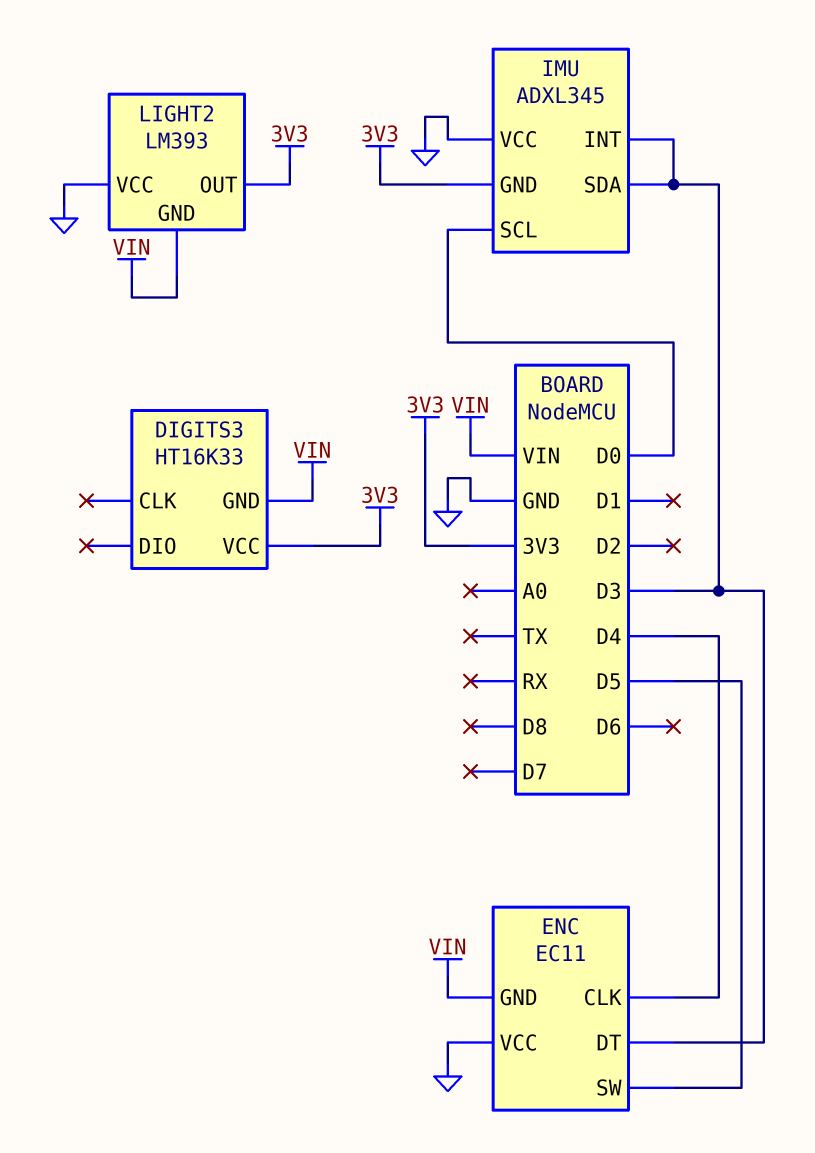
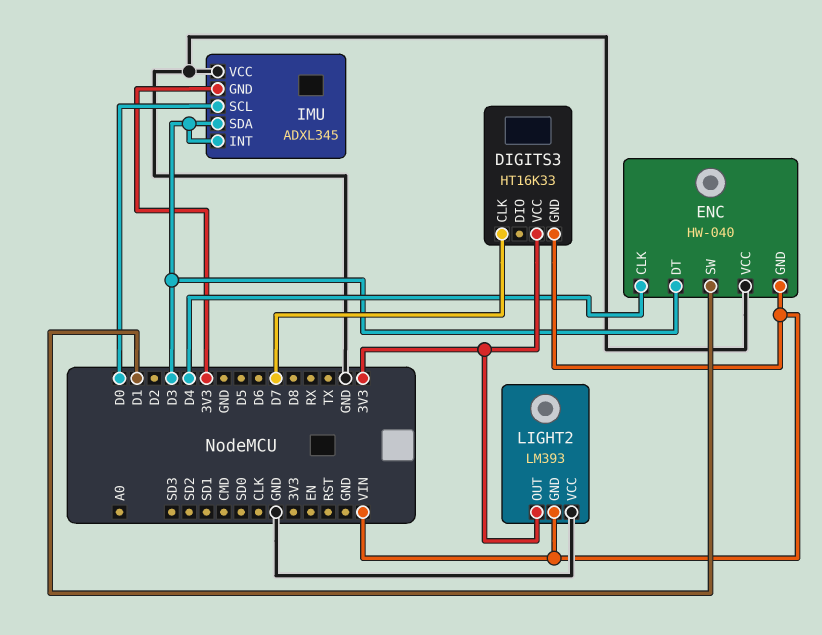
DIGITS3 pin CLK: none -> D7
ENC: EC11 -> HW-040
ENC pin SW: D5 -> D1

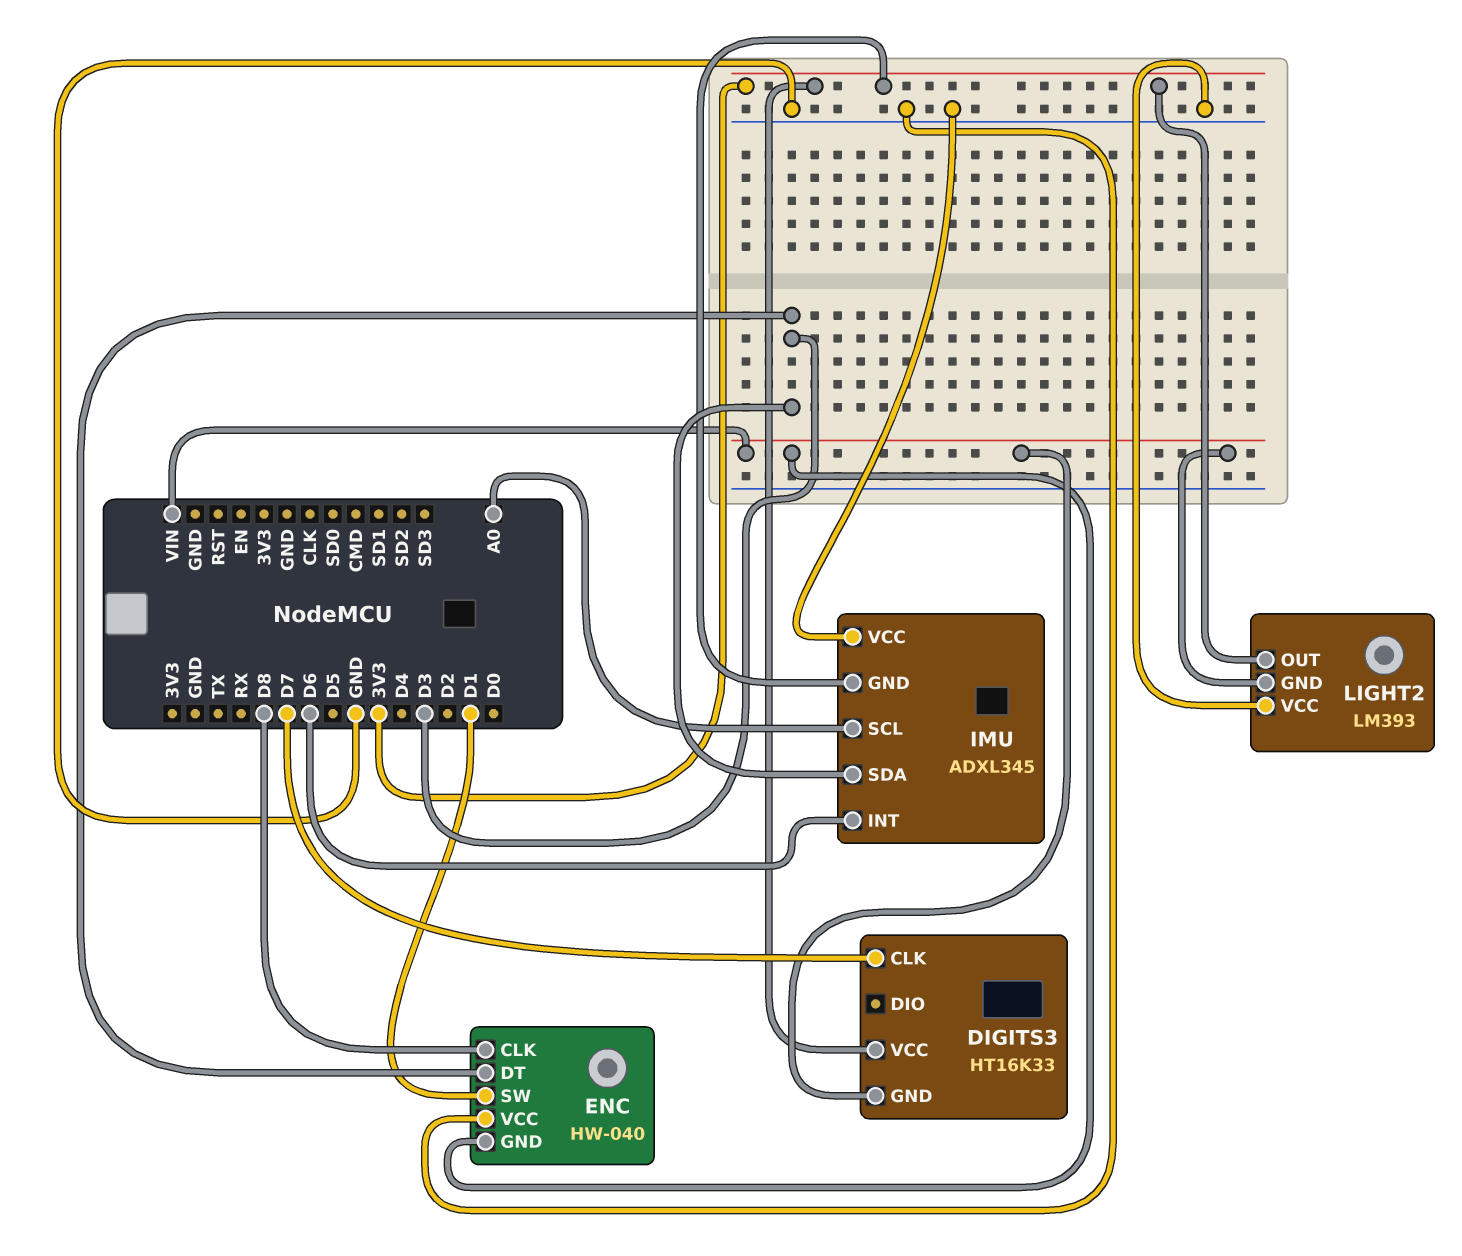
ENC pin CLK: D4 -> D8
IMU pin INT: D3 -> D6
IMU pin SCL: D0 -> A0

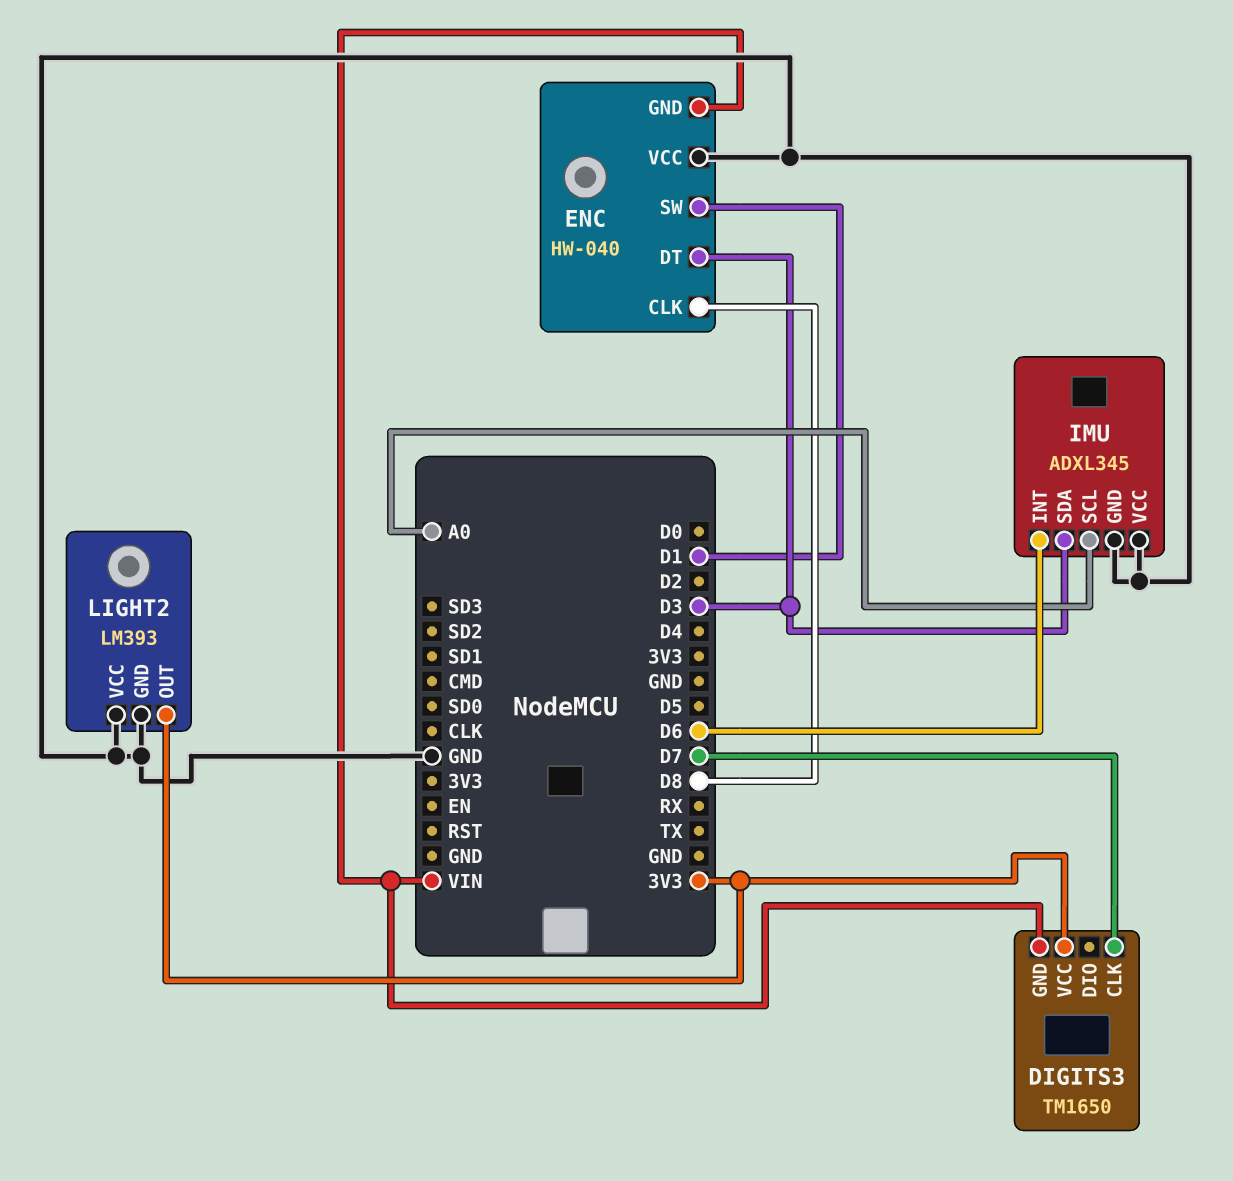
DIGITS3: HT16K33 -> TM1650
IMU pin GND: 3V3 -> GND
LIGHT2 pin GND: VIN -> GND

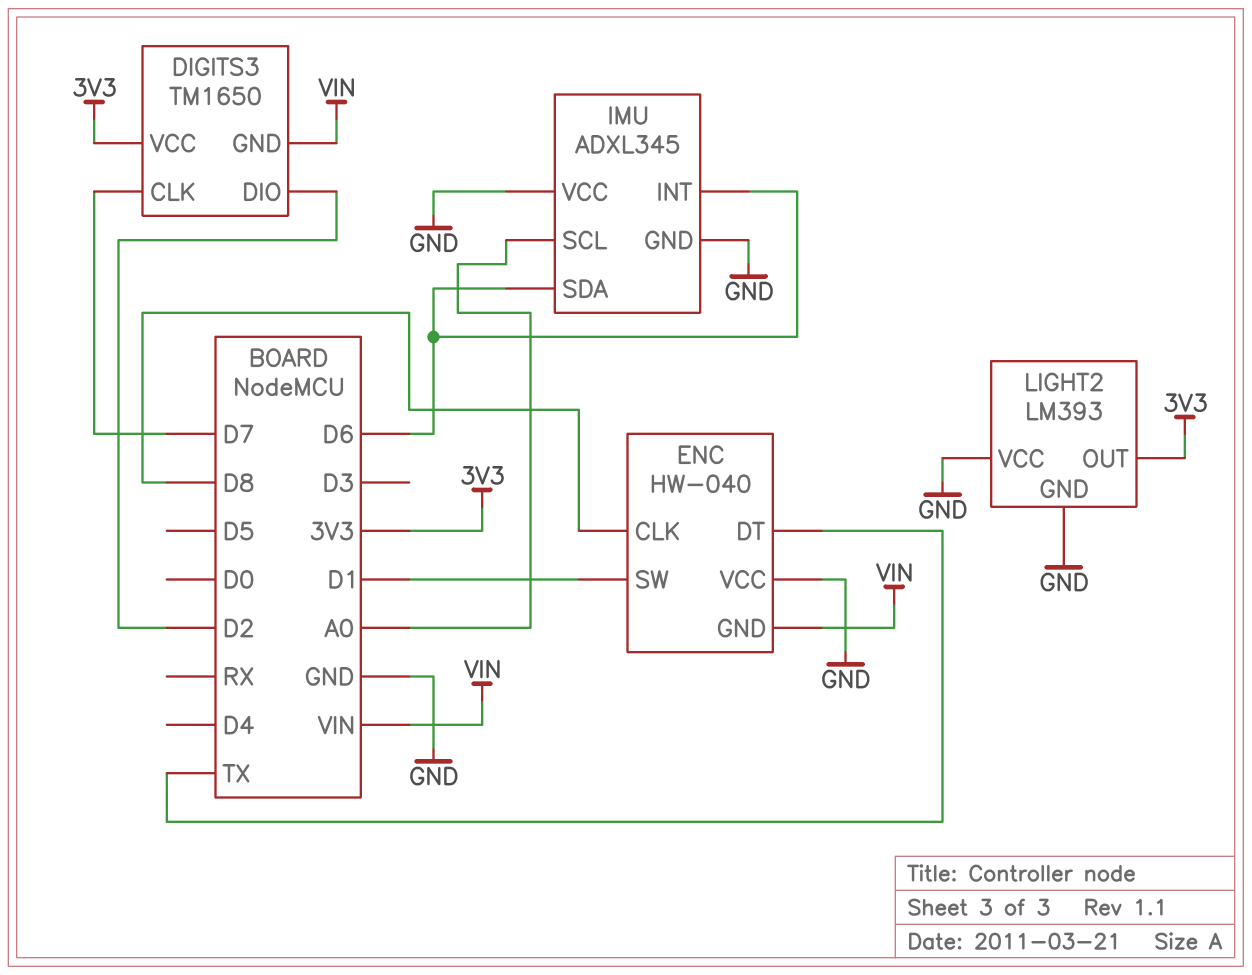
DIGITS3 pin DIO: none -> D2
ENC pin DT: D3 -> TX
IMU pin SDA: D3 -> D6

